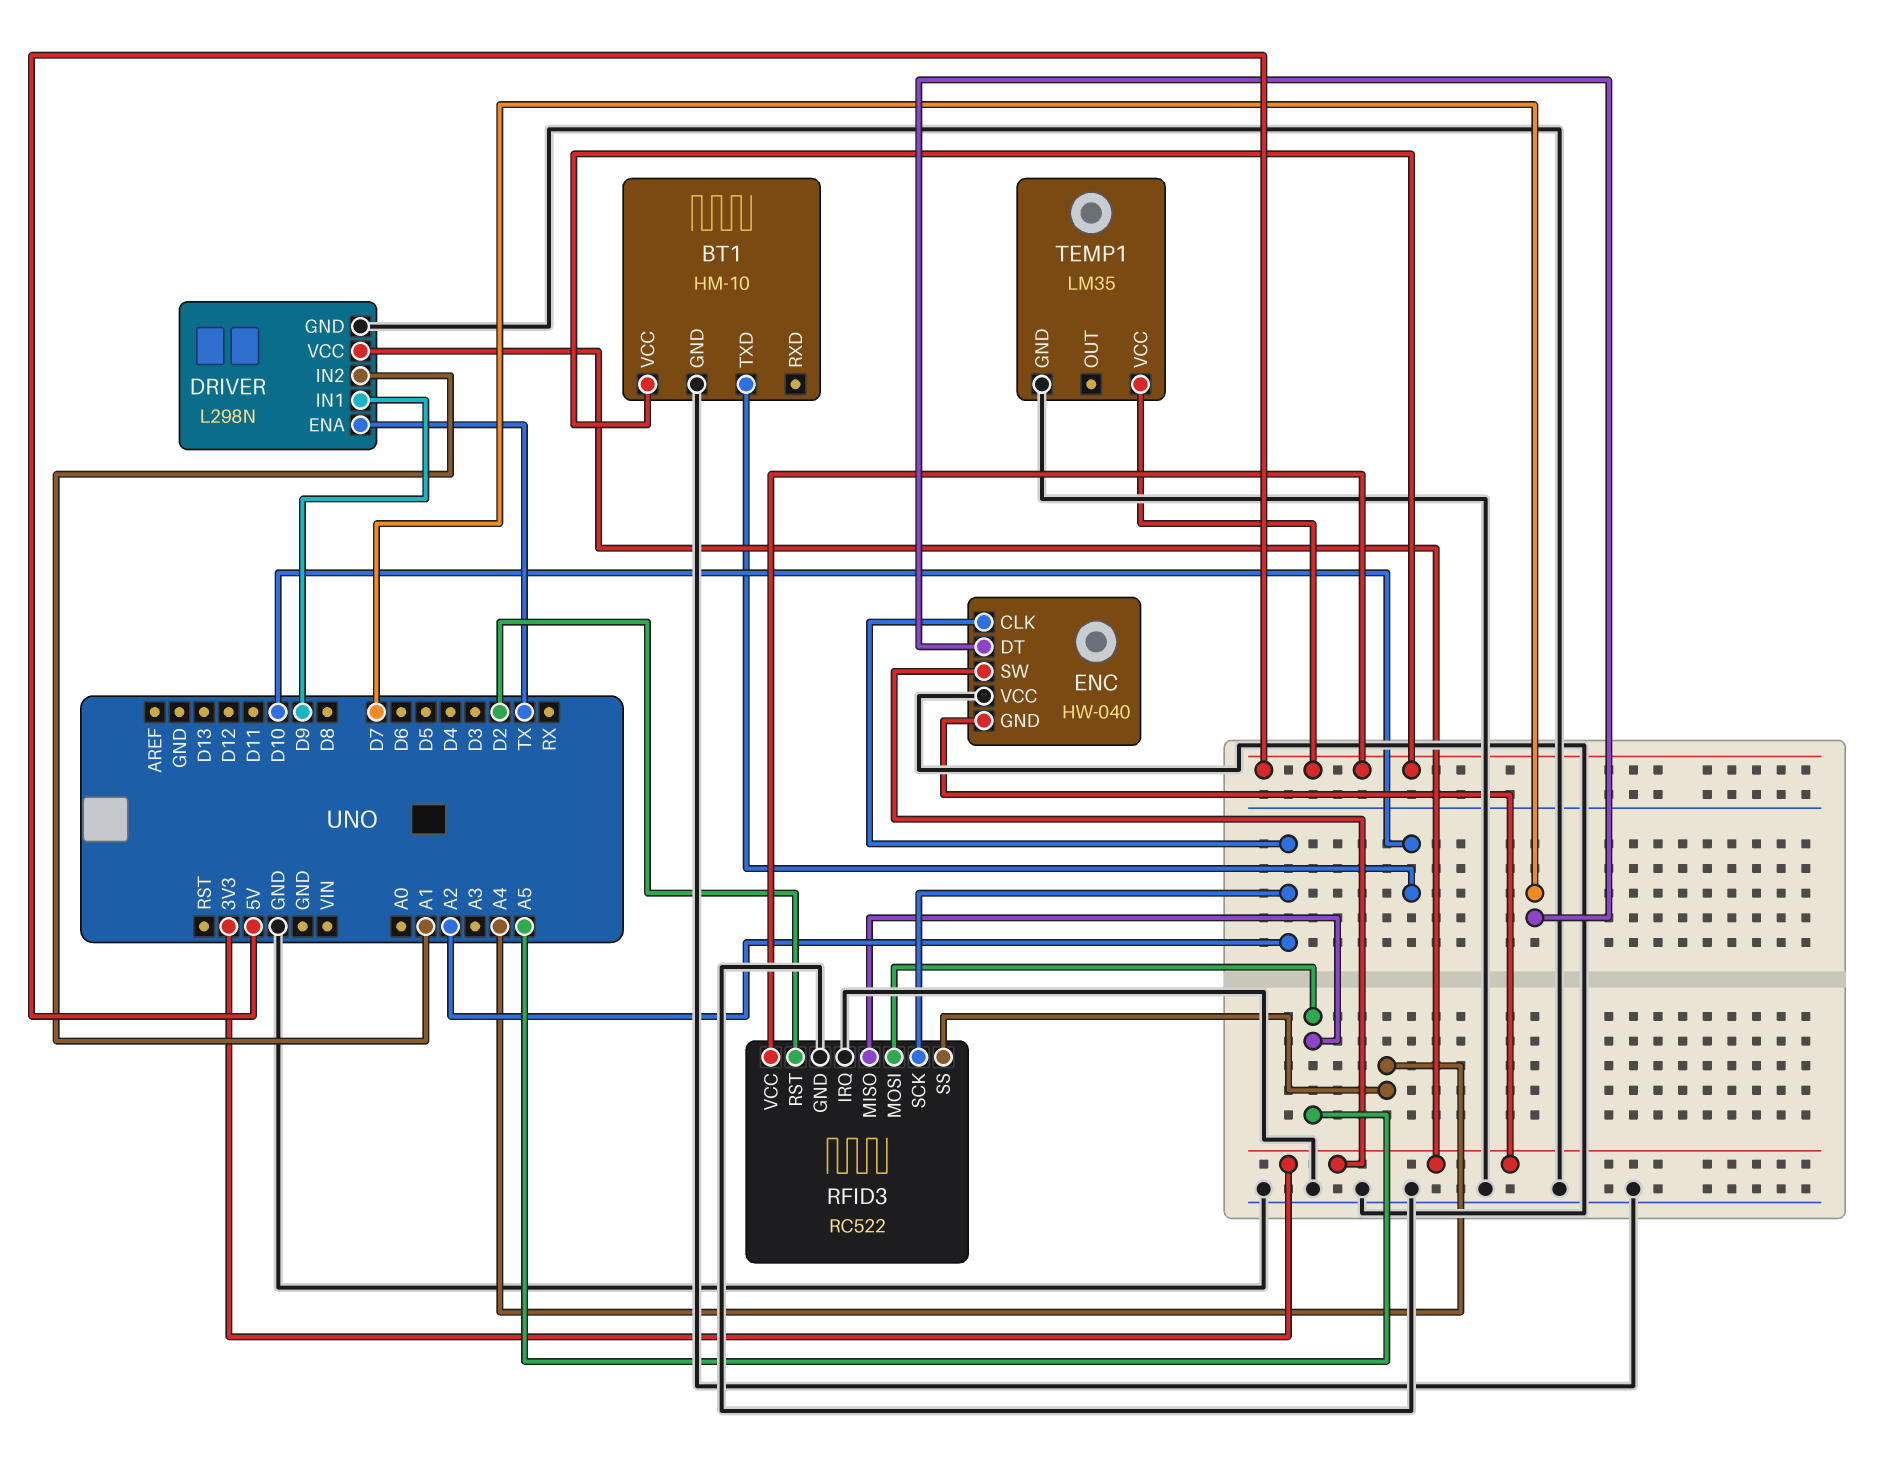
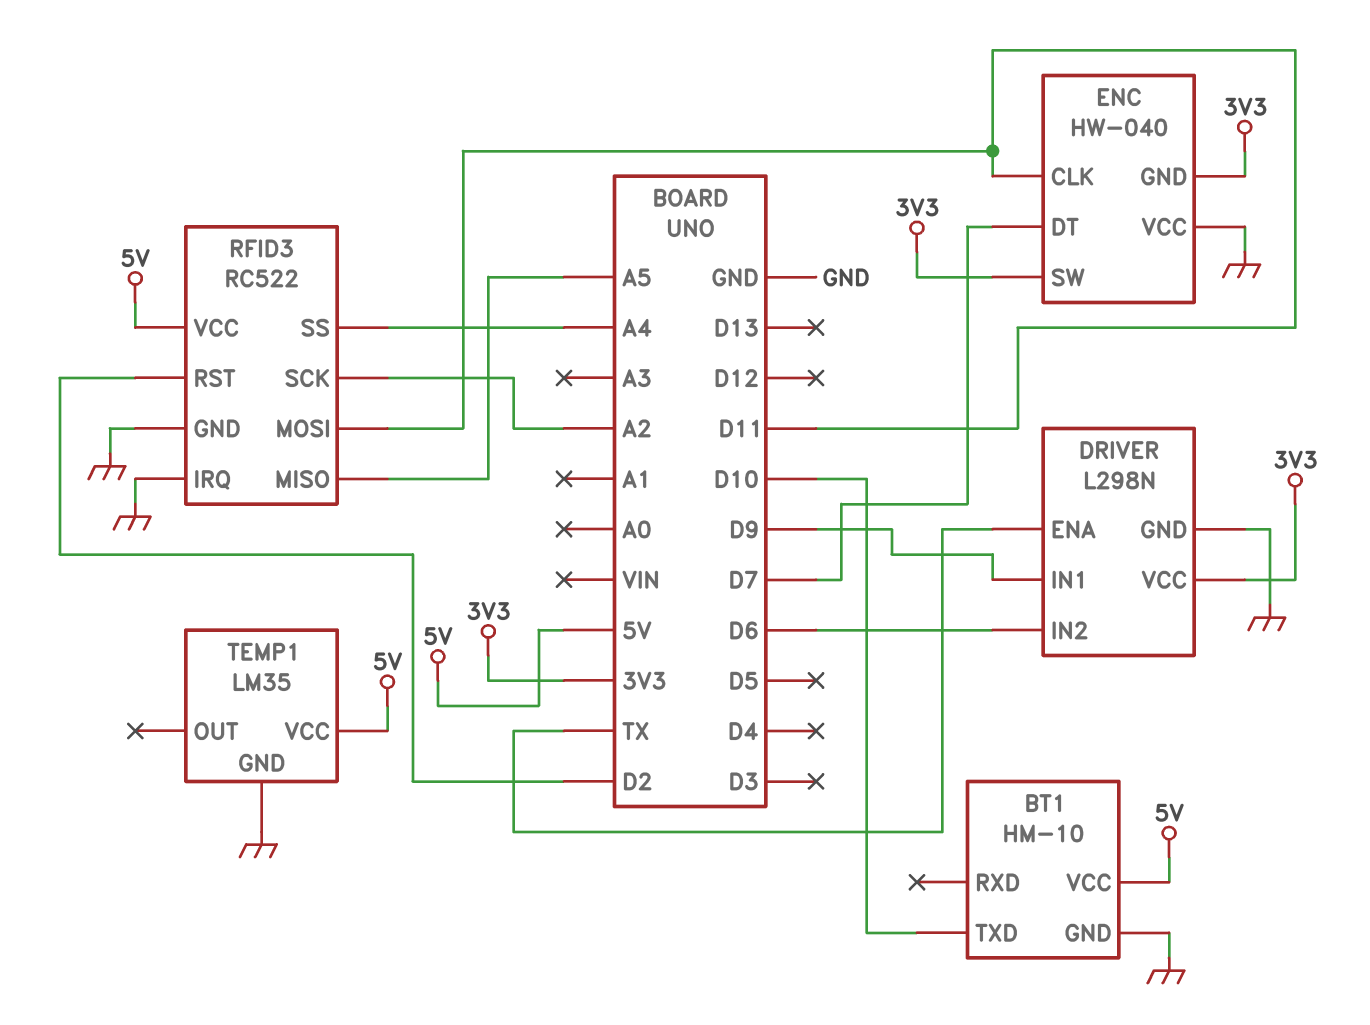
DRIVER pin IN2: A1 -> D6
ENC pin CLK: A2 -> D11
RFID3 pin MOSI: A5 -> D11

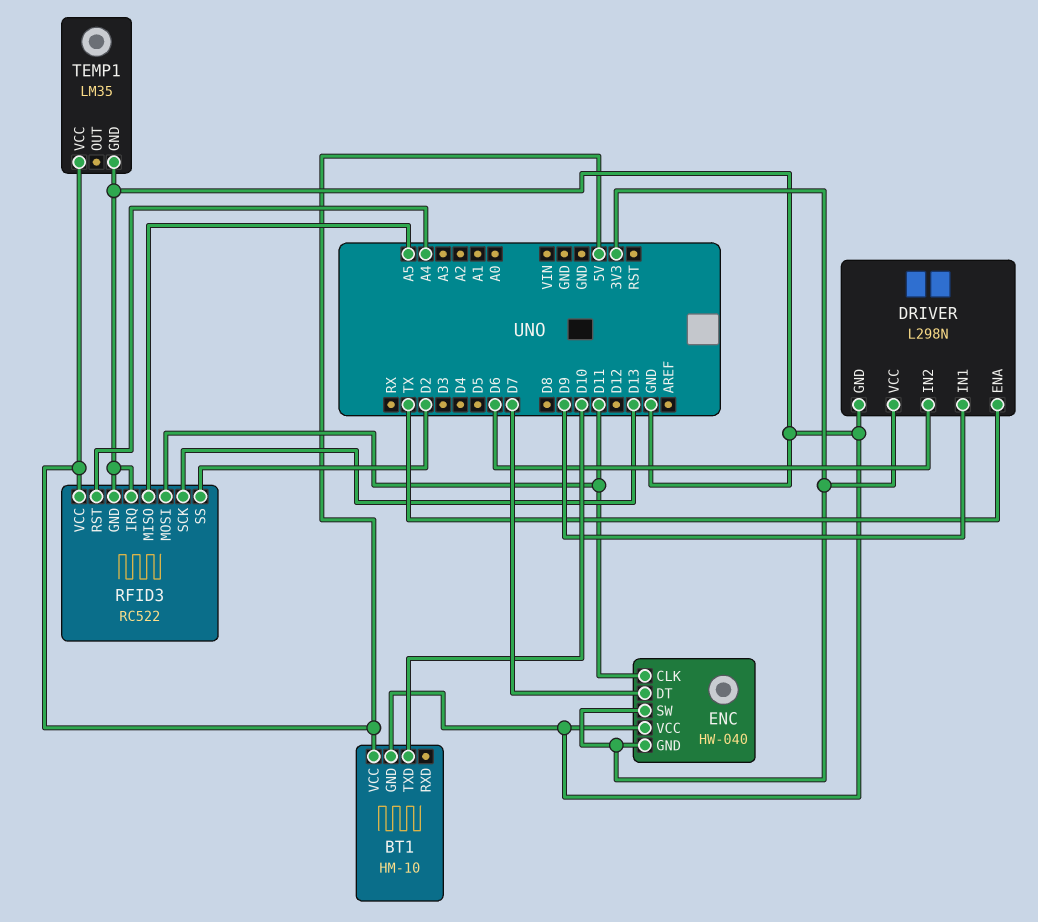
RFID3 pin RST: D2 -> A4
RFID3 pin SCK: A2 -> D13
RFID3 pin SS: A4 -> D2

